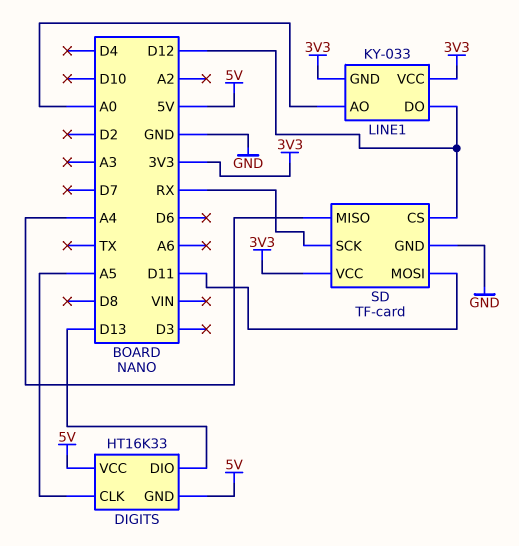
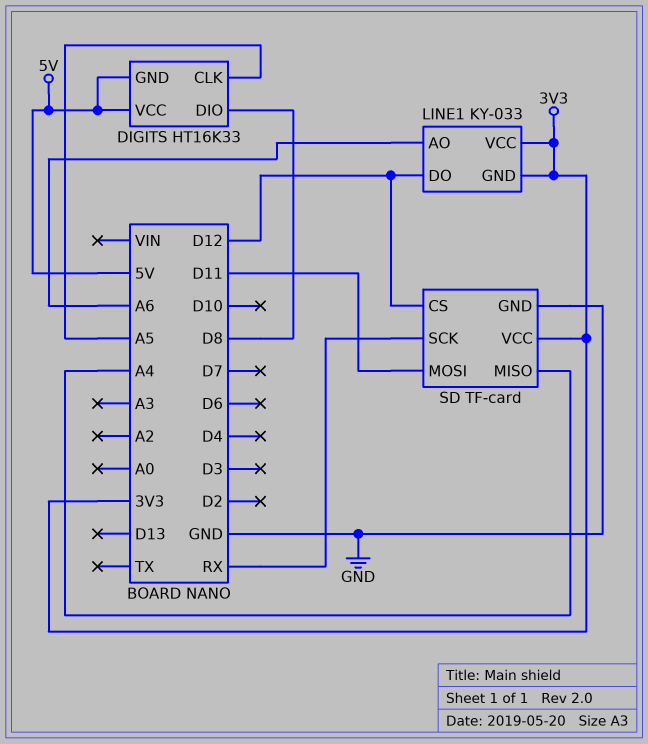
DIGITS pin DIO: D13 -> D8
LINE1 pin AO: A0 -> A6

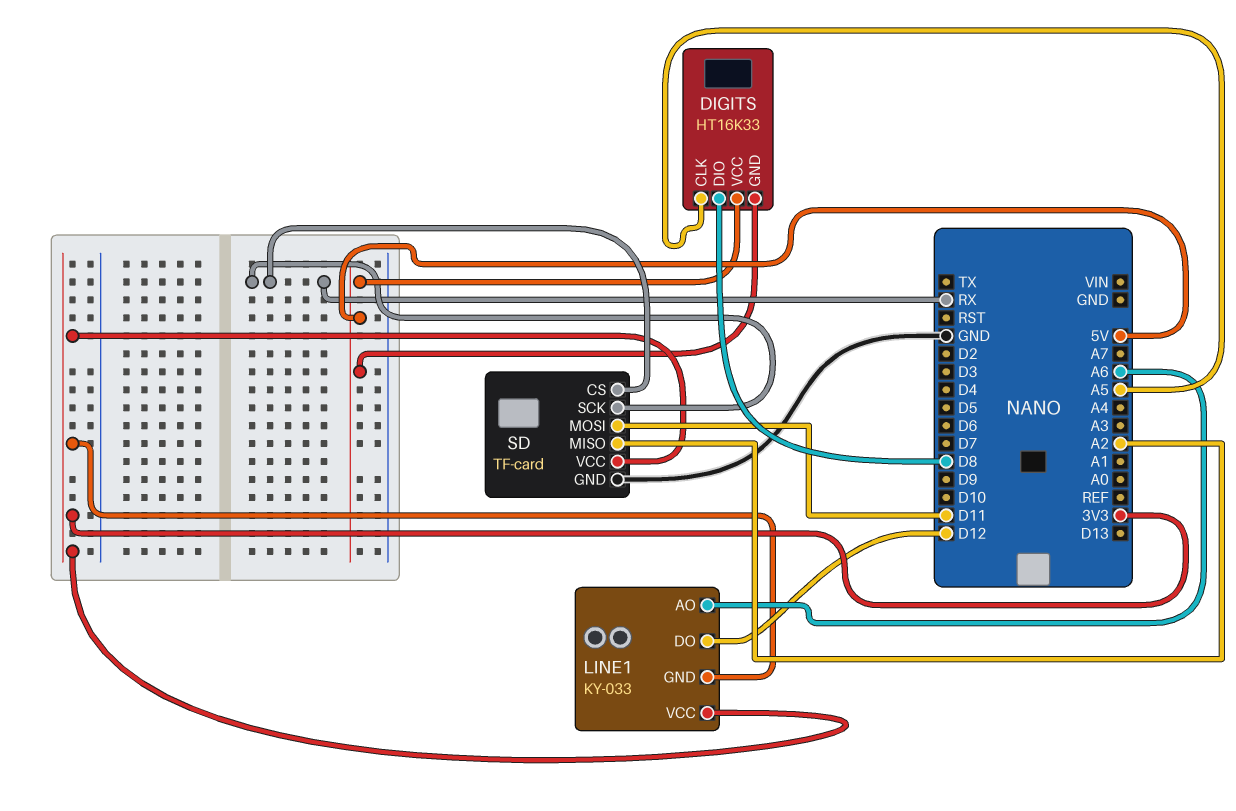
SD pin CS: D12 -> RX
SD pin MISO: A4 -> A2

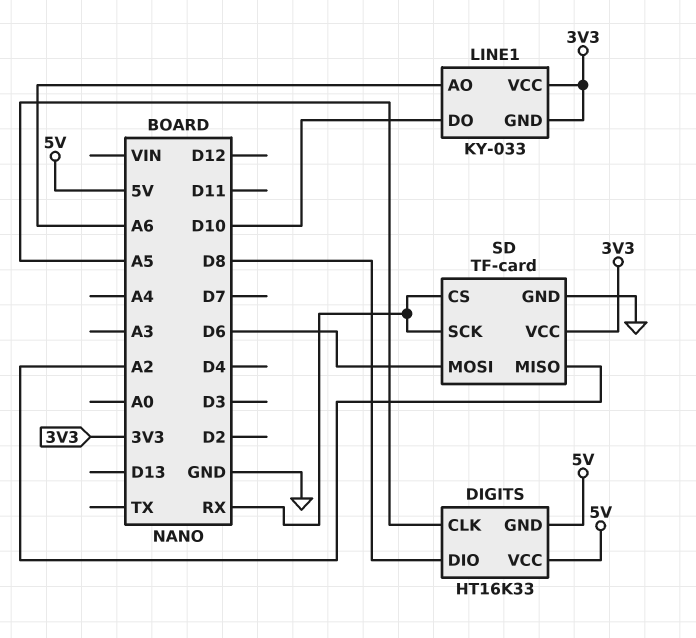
LINE1 pin DO: D12 -> D10
SD pin MOSI: D11 -> D6

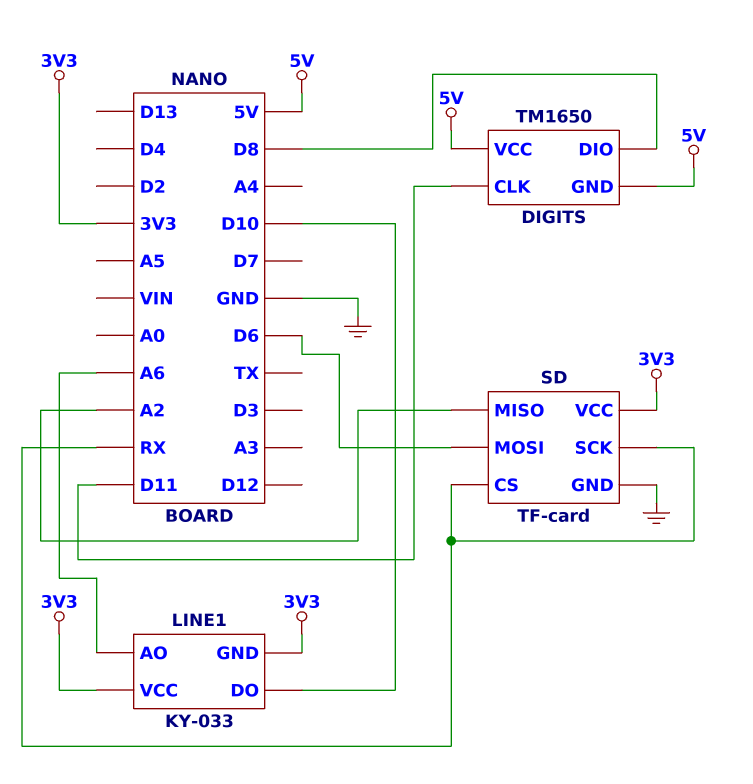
DIGITS: HT16K33 -> TM1650
DIGITS pin CLK: A5 -> D11

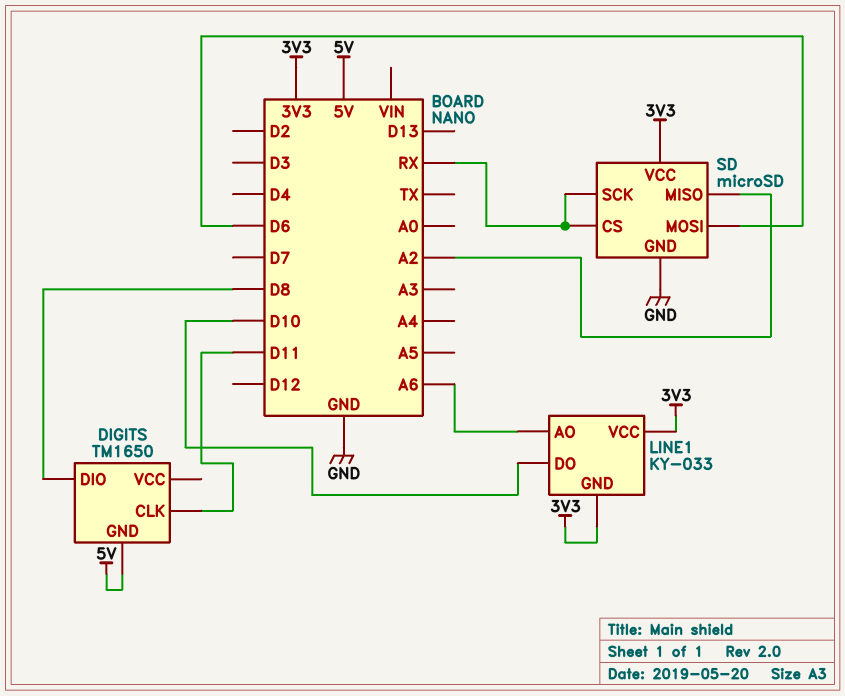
DIGITS pin VCC: 5V -> none
SD: TF-card -> microSD

